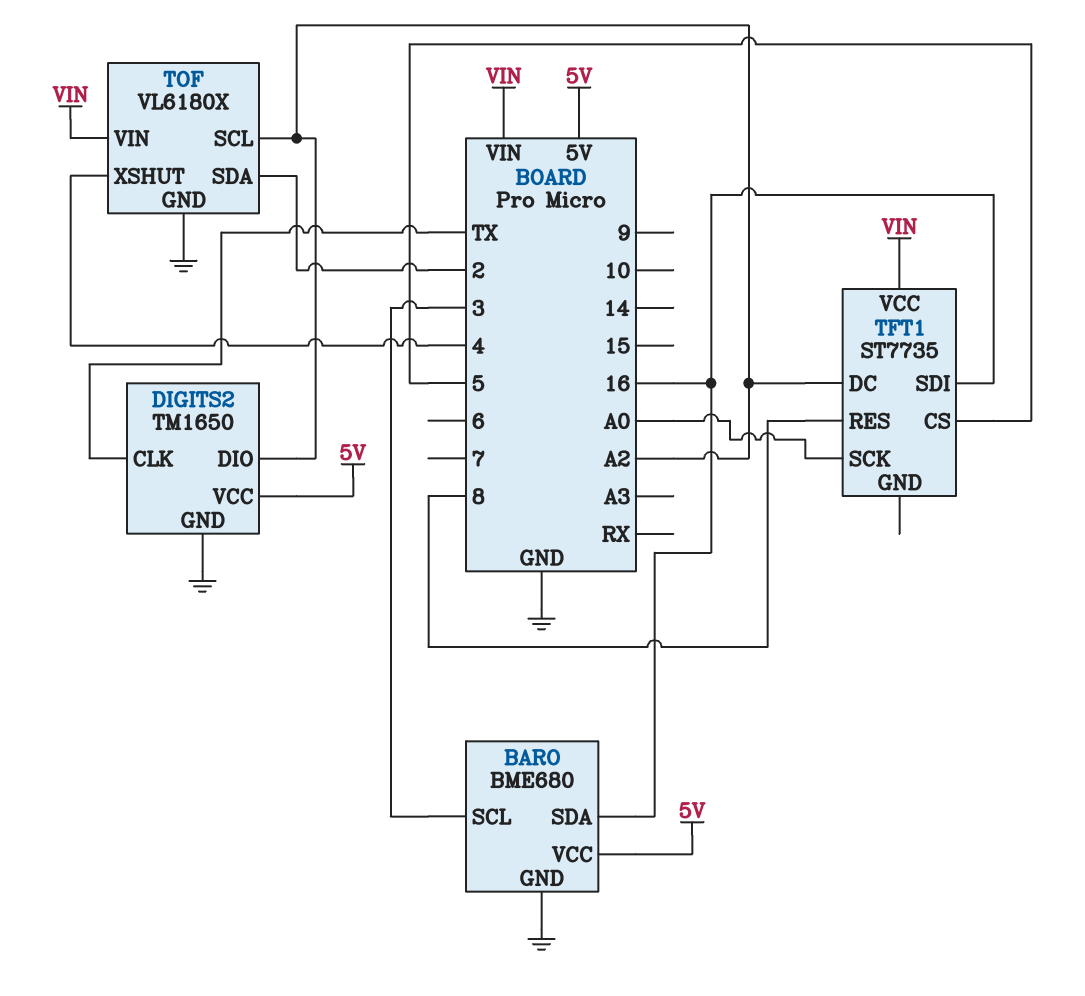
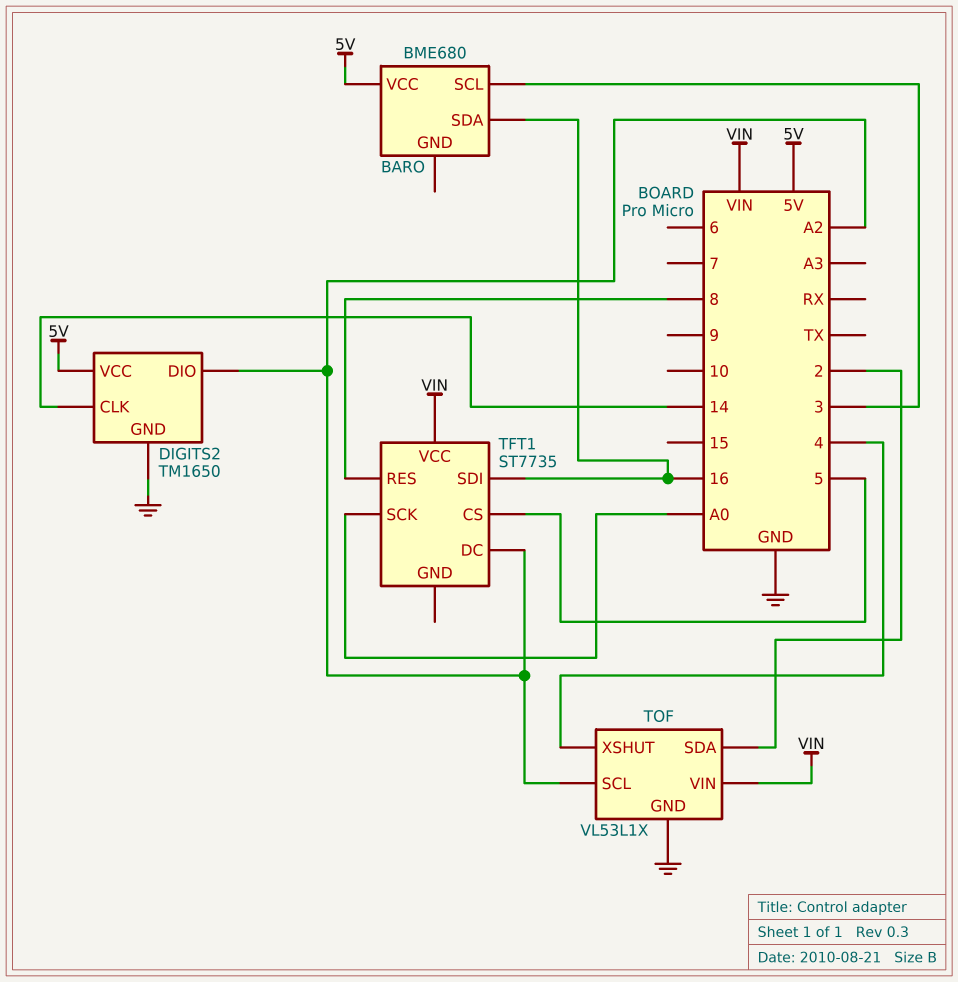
BARO pin GND: GND -> none
DIGITS2 pin CLK: TX -> 14
TOF: VL6180X -> VL53L1X

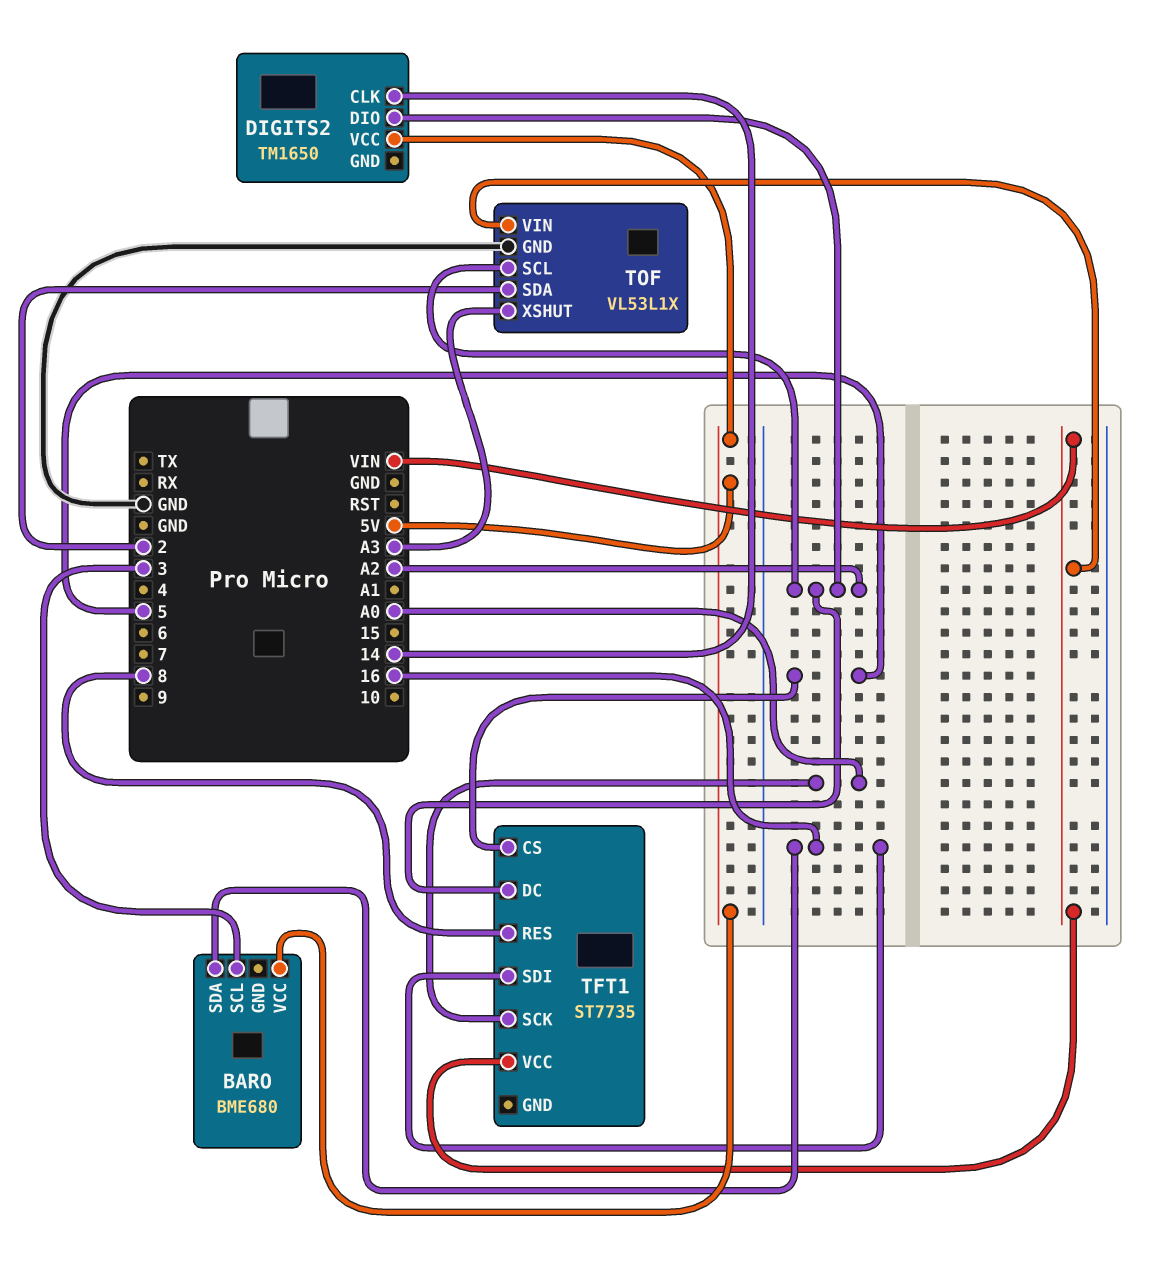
DIGITS2 pin GND: GND -> none
TOF pin XSHUT: 4 -> A3

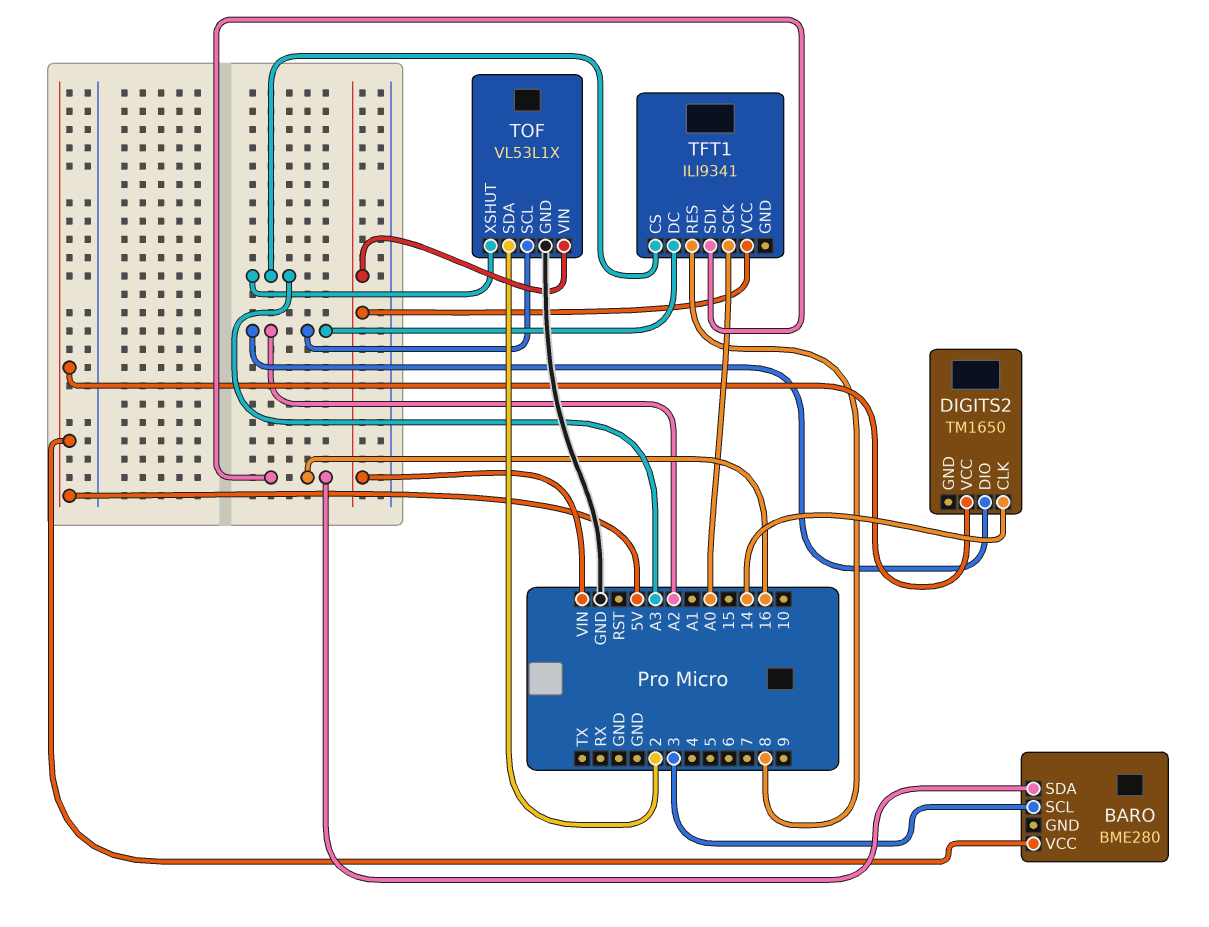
BARO: BME680 -> BME280
TFT1: ST7735 -> ILI9341
TFT1 pin CS: 5 -> A3

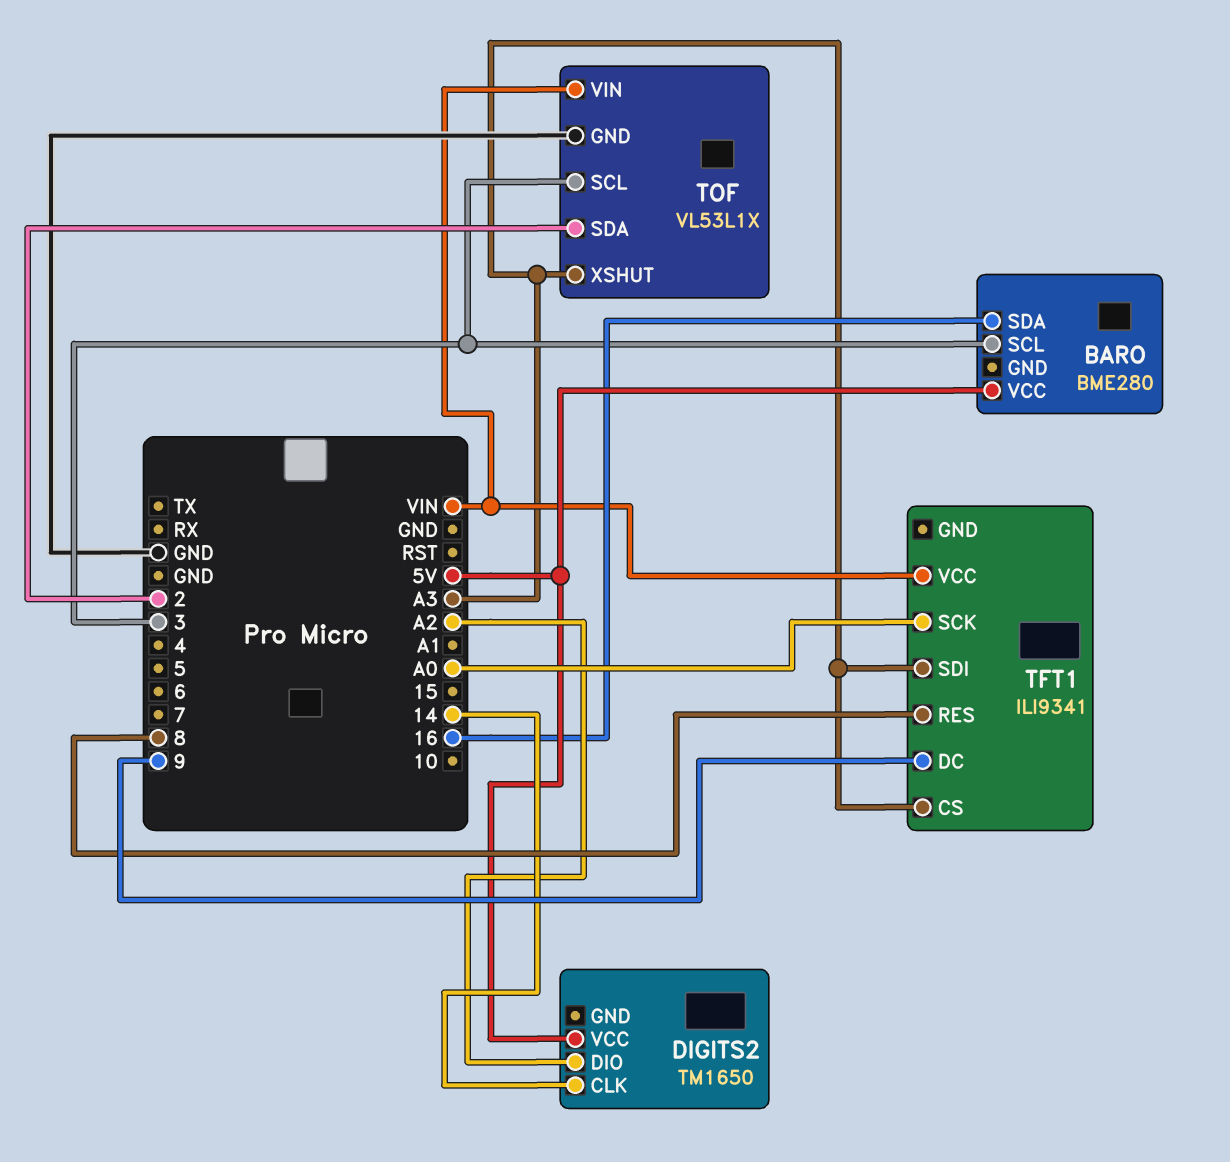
TFT1 pin DC: A2 -> 9
TFT1 pin SDI: 16 -> A3
TOF pin SCL: A2 -> 3

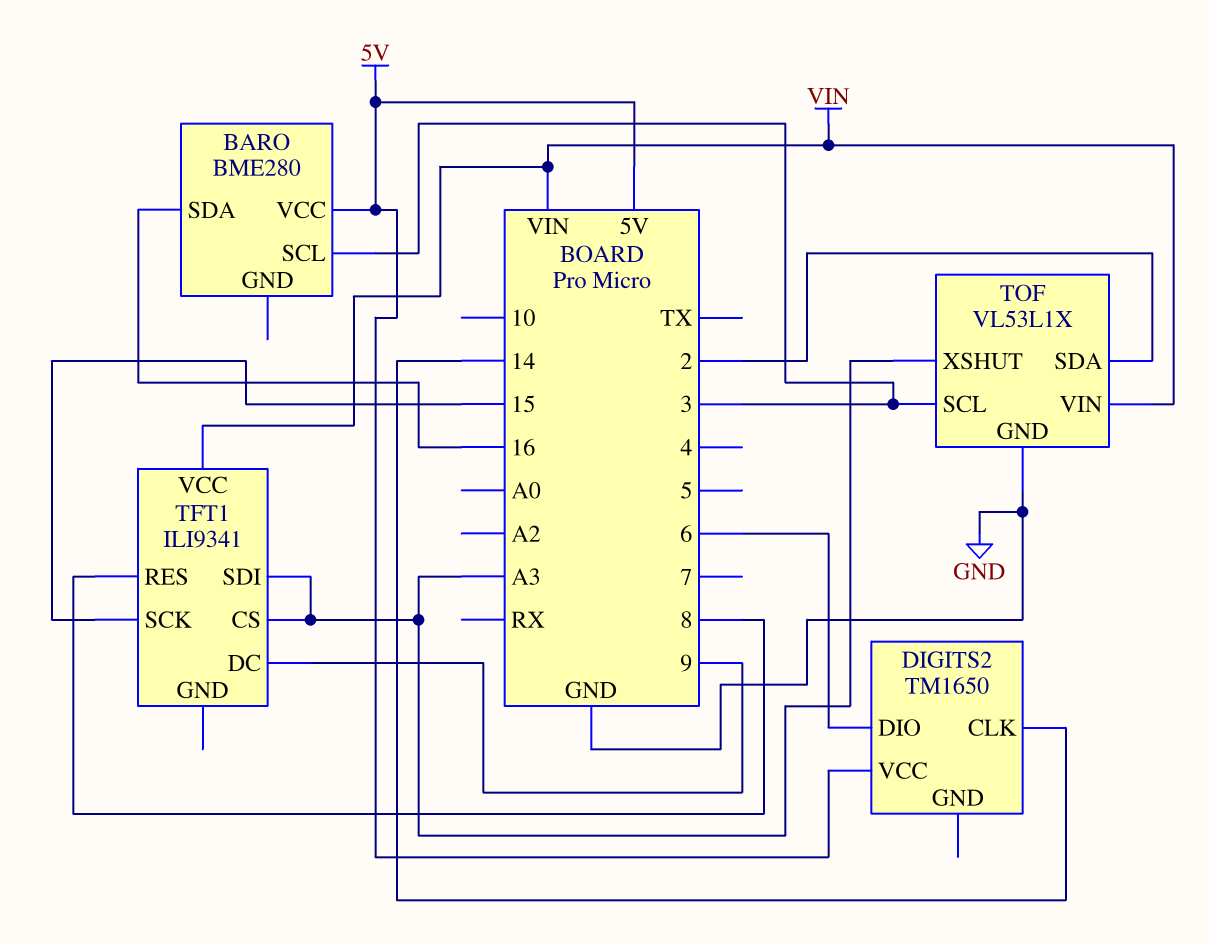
DIGITS2 pin DIO: A2 -> 6
TFT1 pin SCK: A0 -> 15

